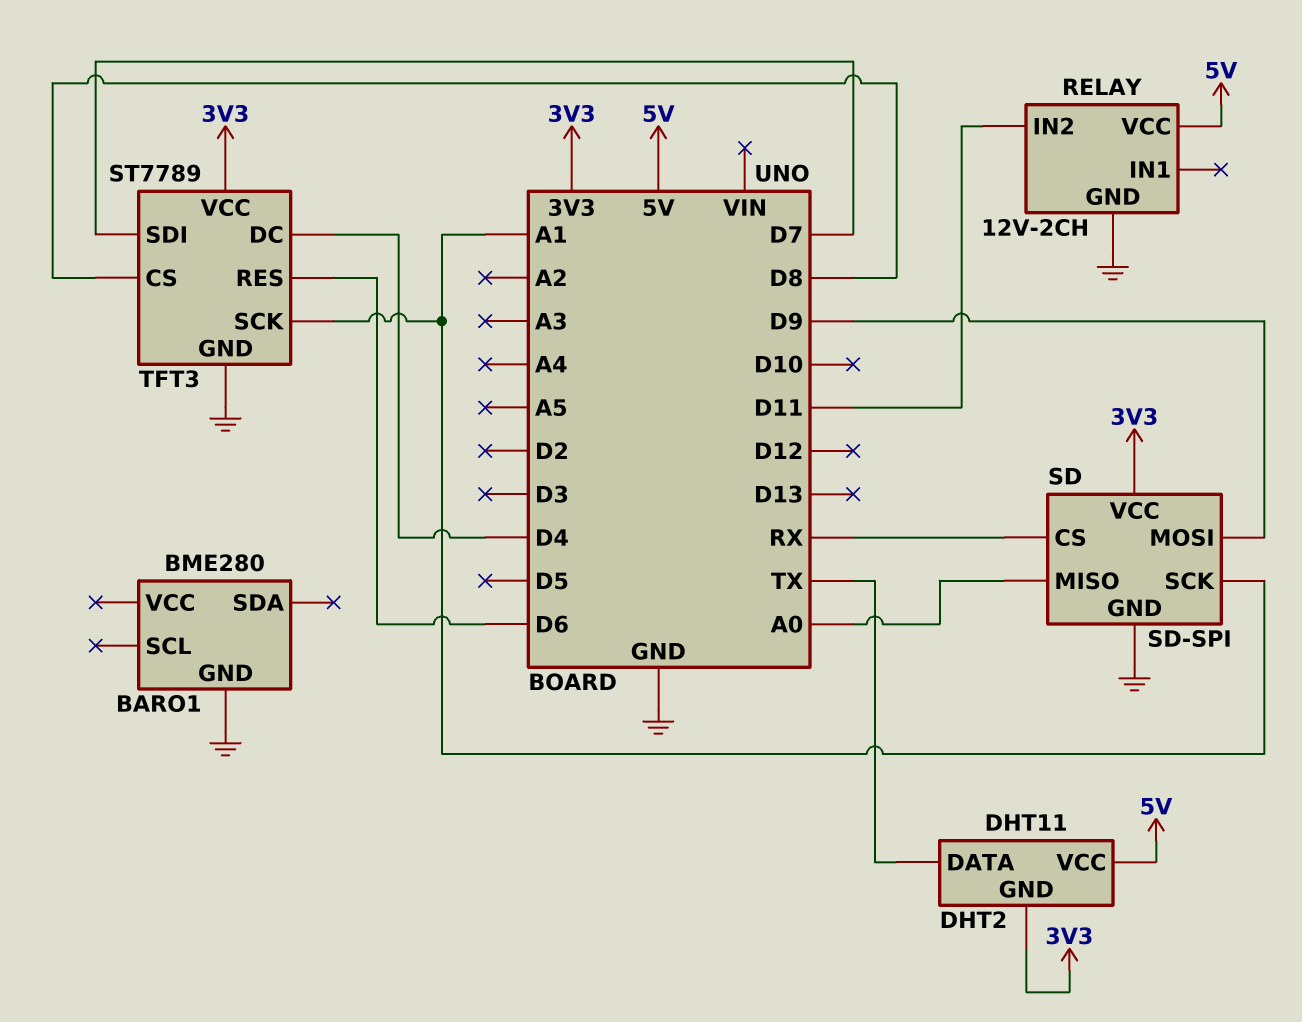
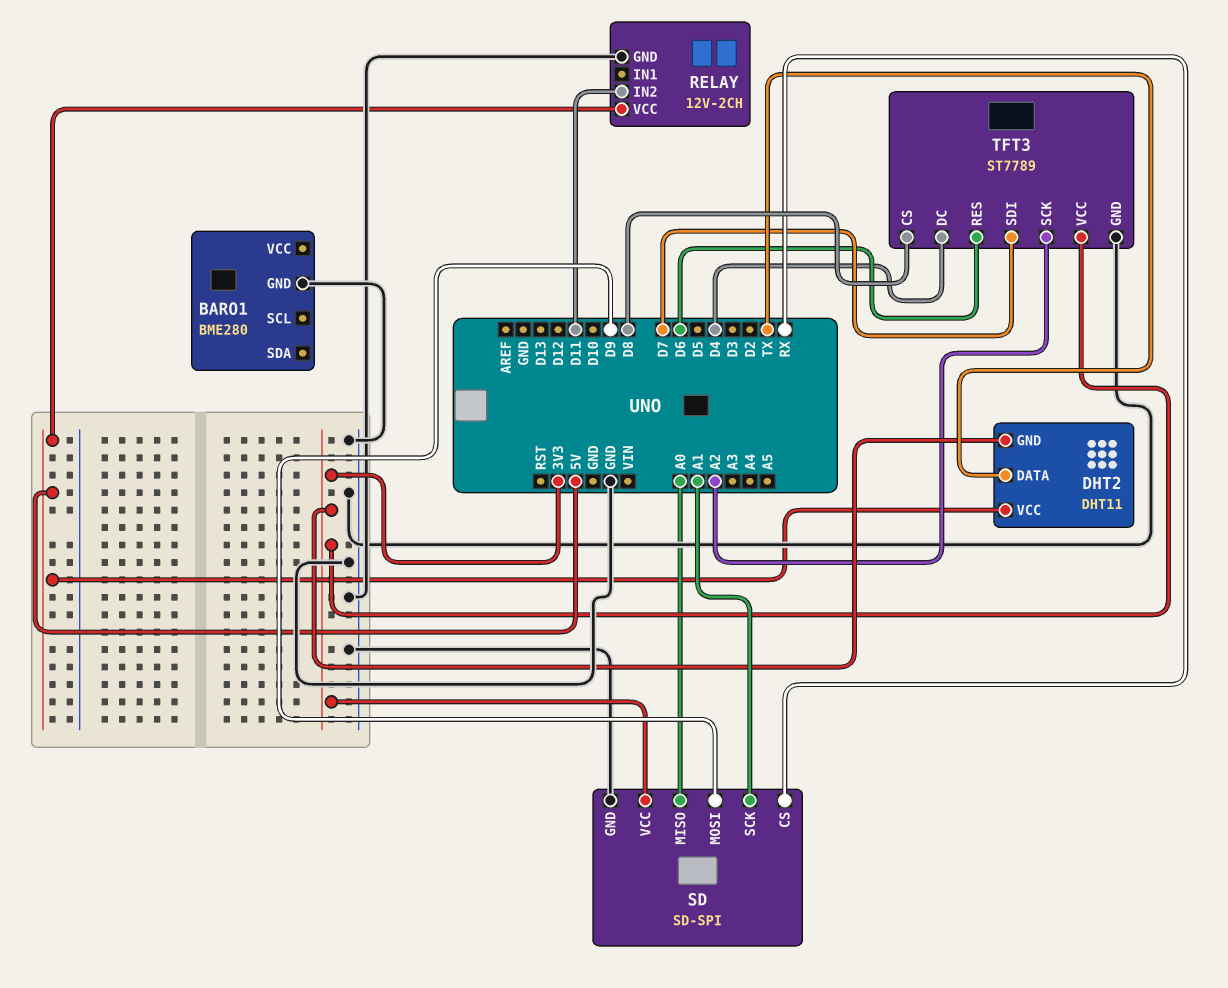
TFT3 pin SCK: A1 -> A2

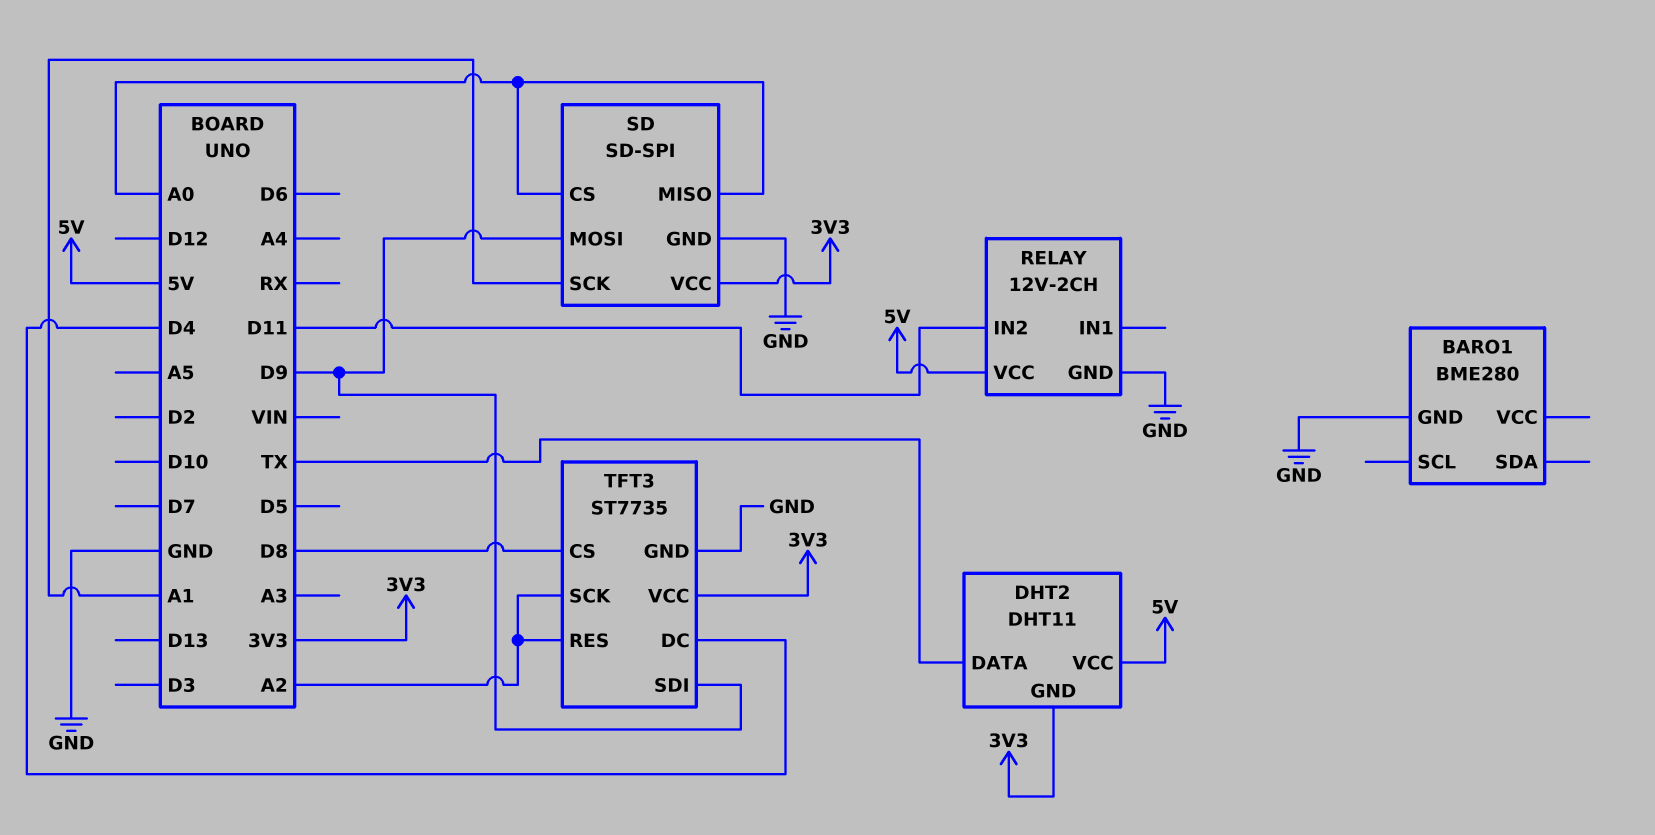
SD pin CS: RX -> A0
TFT3: ST7789 -> ST7735
TFT3 pin RES: D6 -> A2
TFT3 pin SDI: D7 -> D9

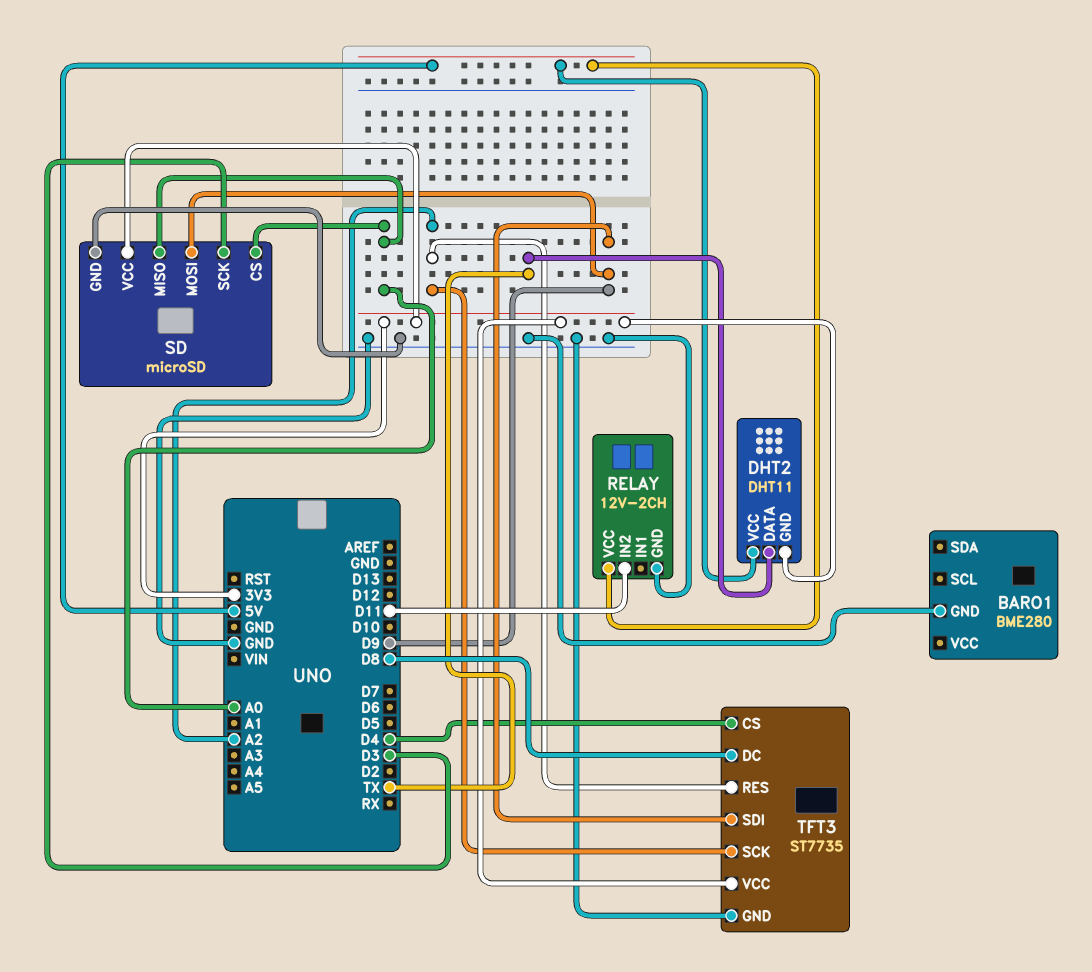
SD: SD-SPI -> microSD
SD pin SCK: A1 -> D3
TFT3 pin CS: D8 -> D4
TFT3 pin DC: D4 -> D8

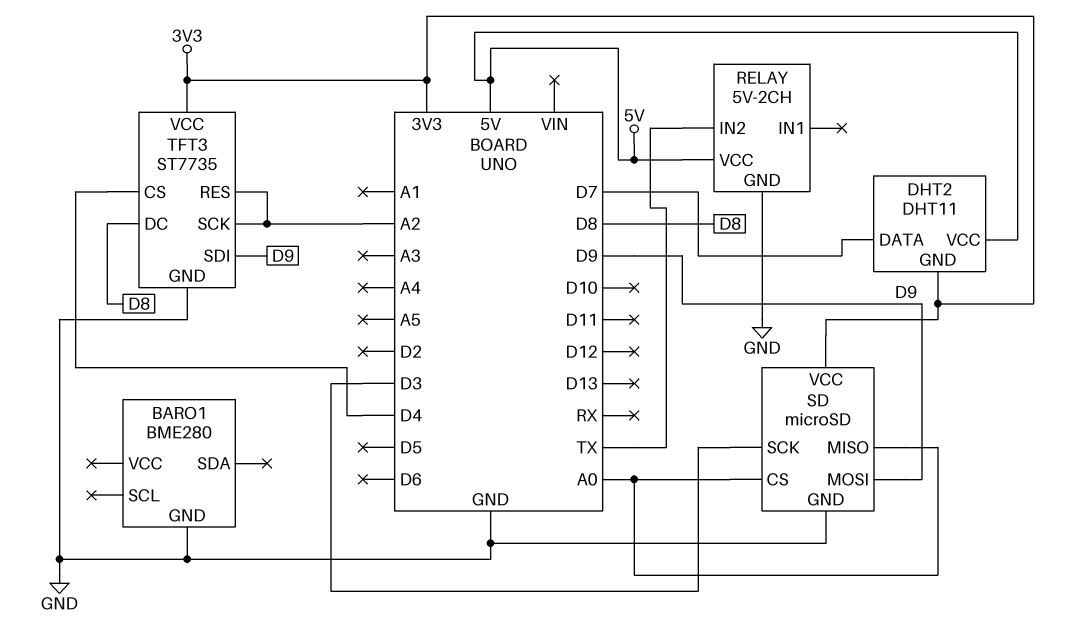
DHT2 pin DATA: TX -> D7
RELAY: 12V-2CH -> 5V-2CH
RELAY pin IN2: D11 -> TX

